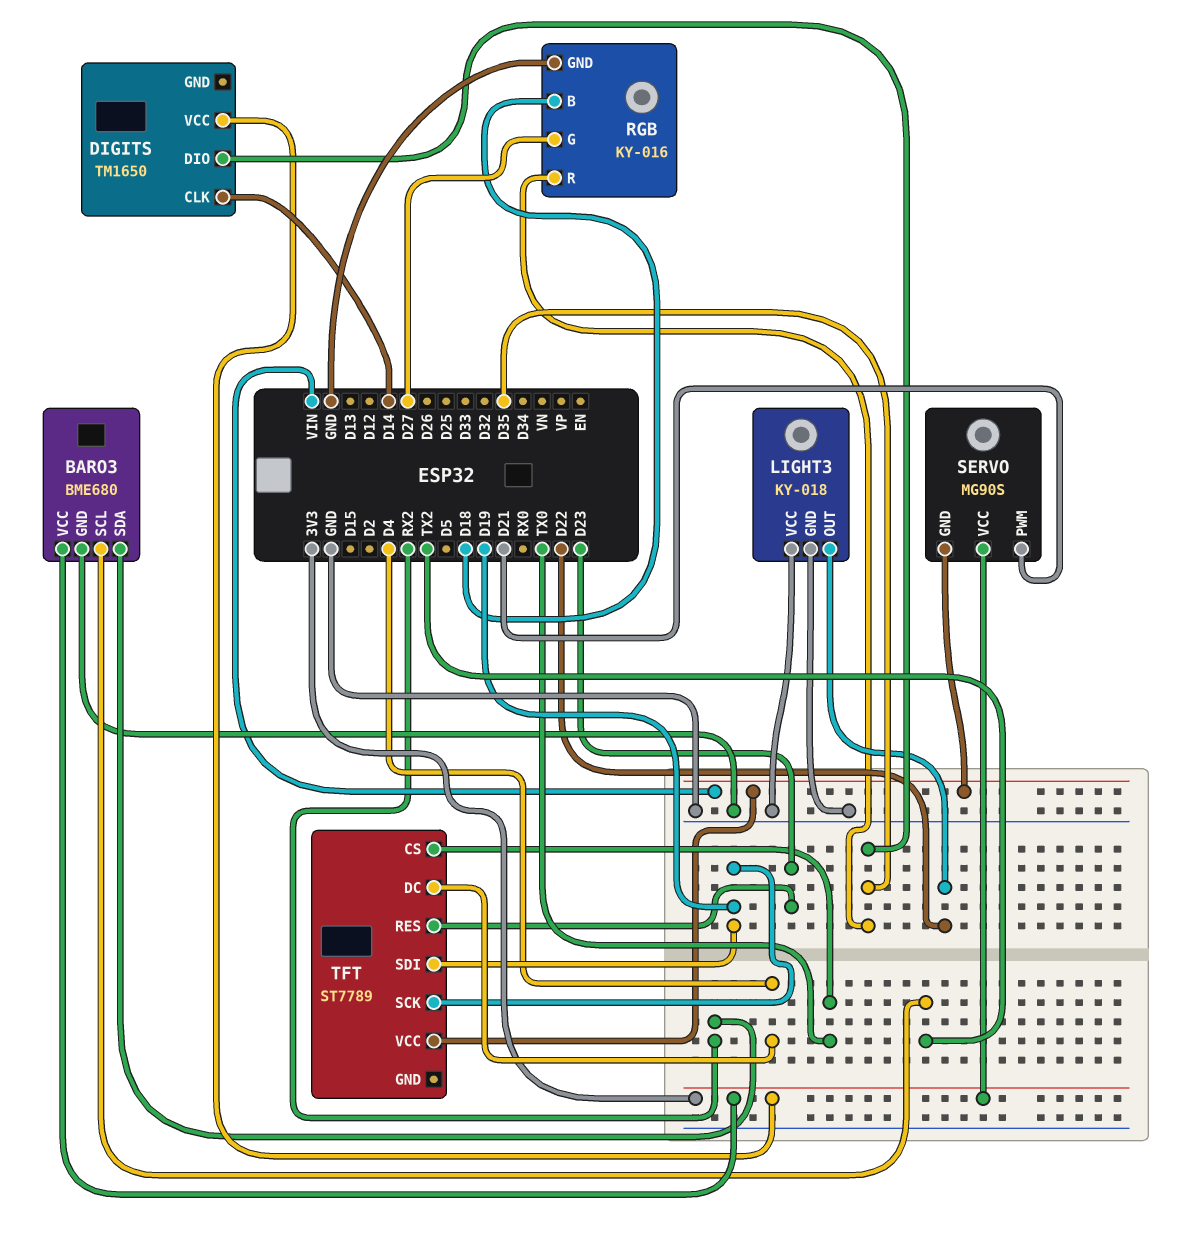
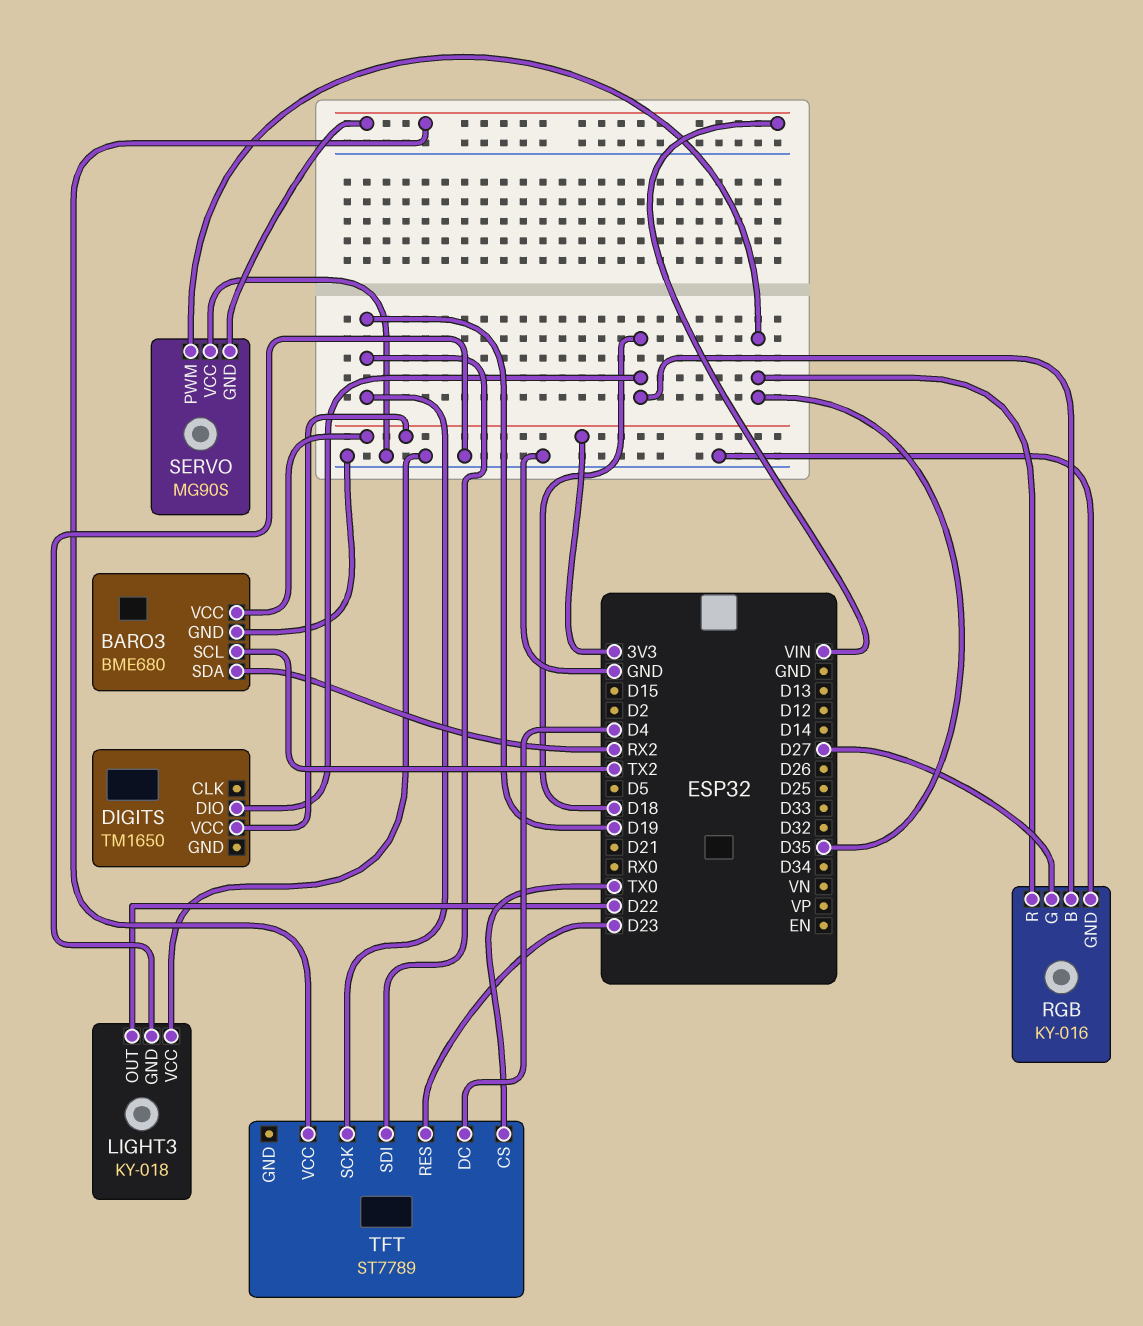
DIGITS pin CLK: D14 -> none
DIGITS pin DIO: D35 -> D18
SERVO pin PWM: D21 -> D35
SERVO pin VCC: 3V3 -> GND

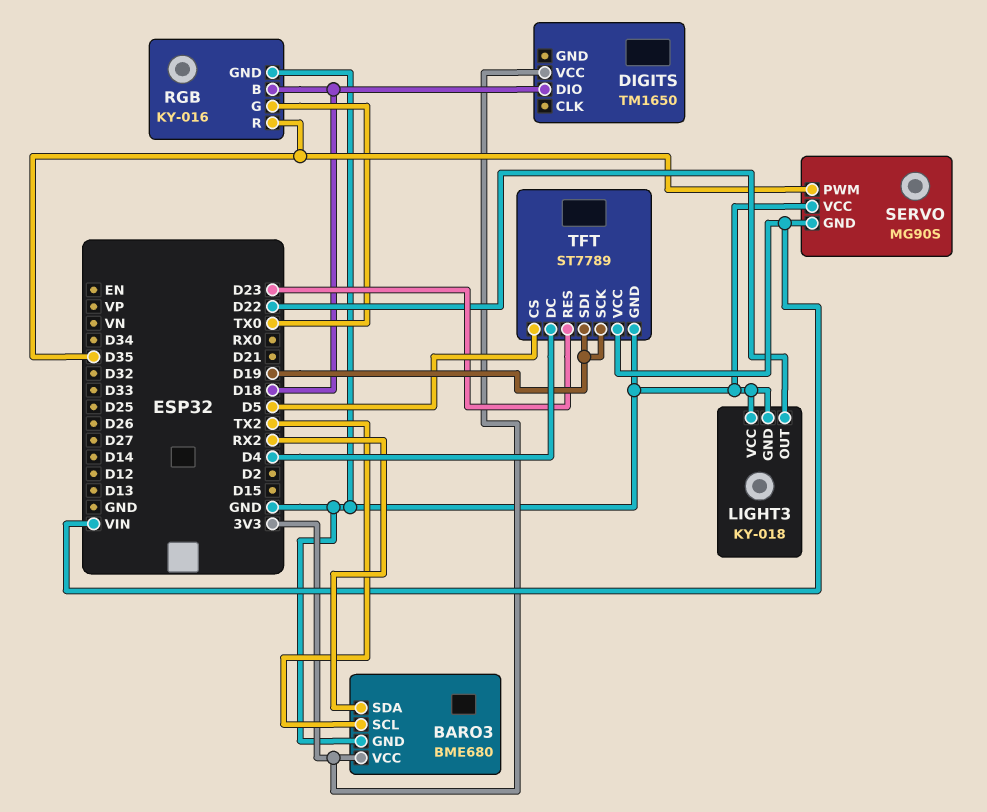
RGB pin G: D27 -> TX0
TFT pin CS: TX0 -> D5
TFT pin GND: none -> GND

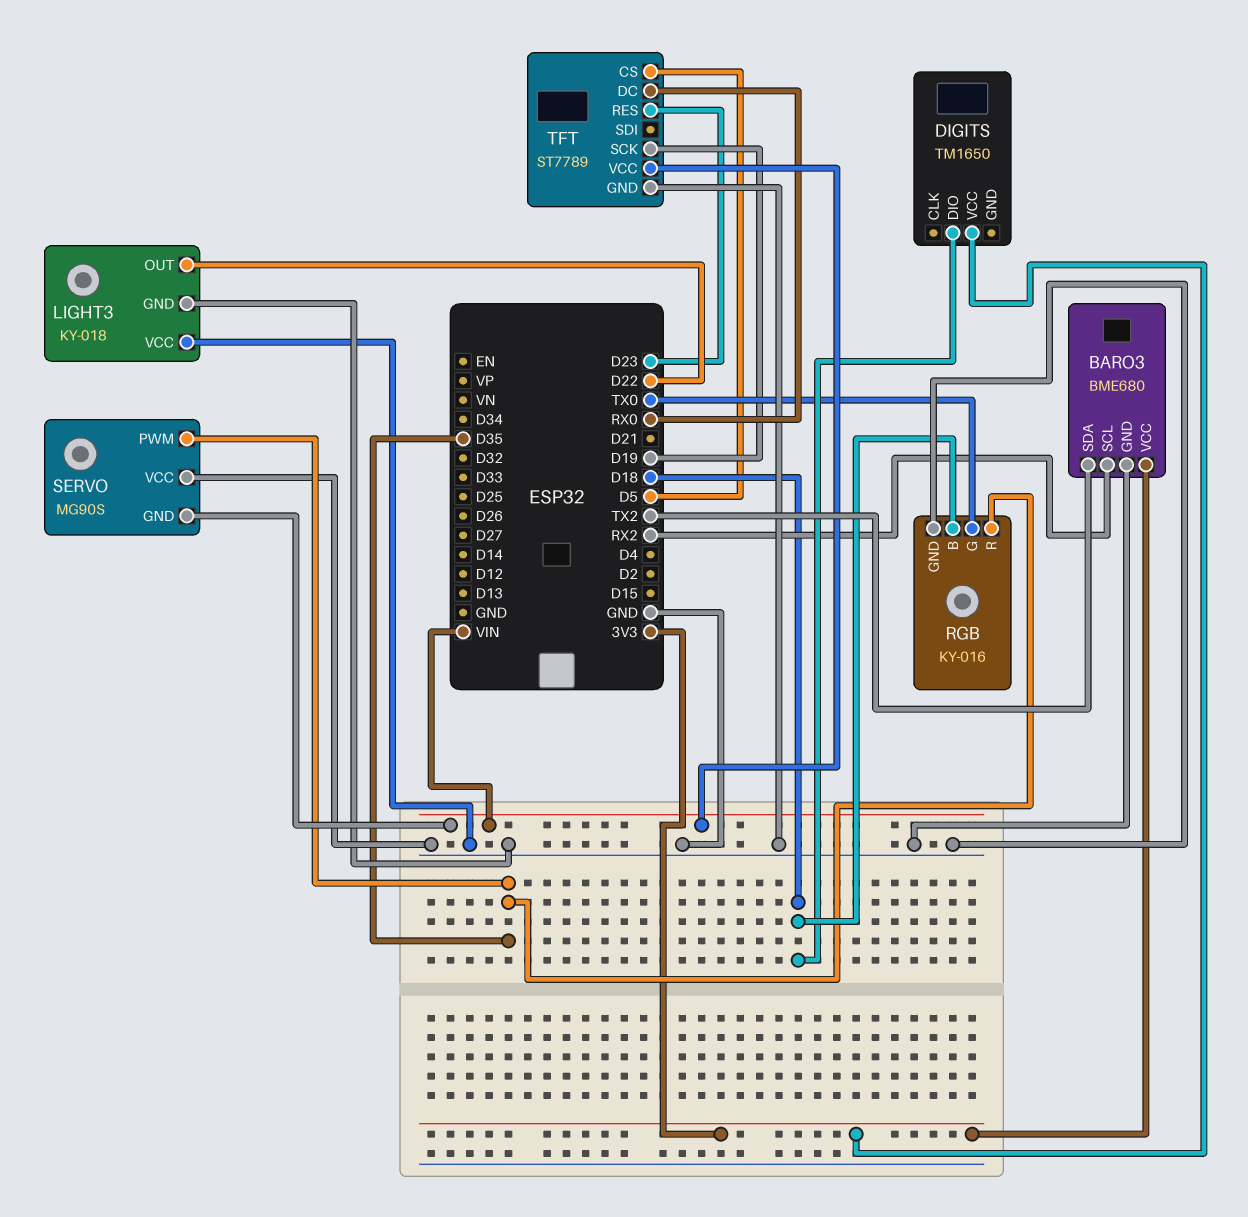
BARO3 pin SCL: TX2 -> RX2
BARO3 pin SDA: RX2 -> TX2
TFT pin DC: D4 -> RX0
TFT pin SDI: D19 -> none

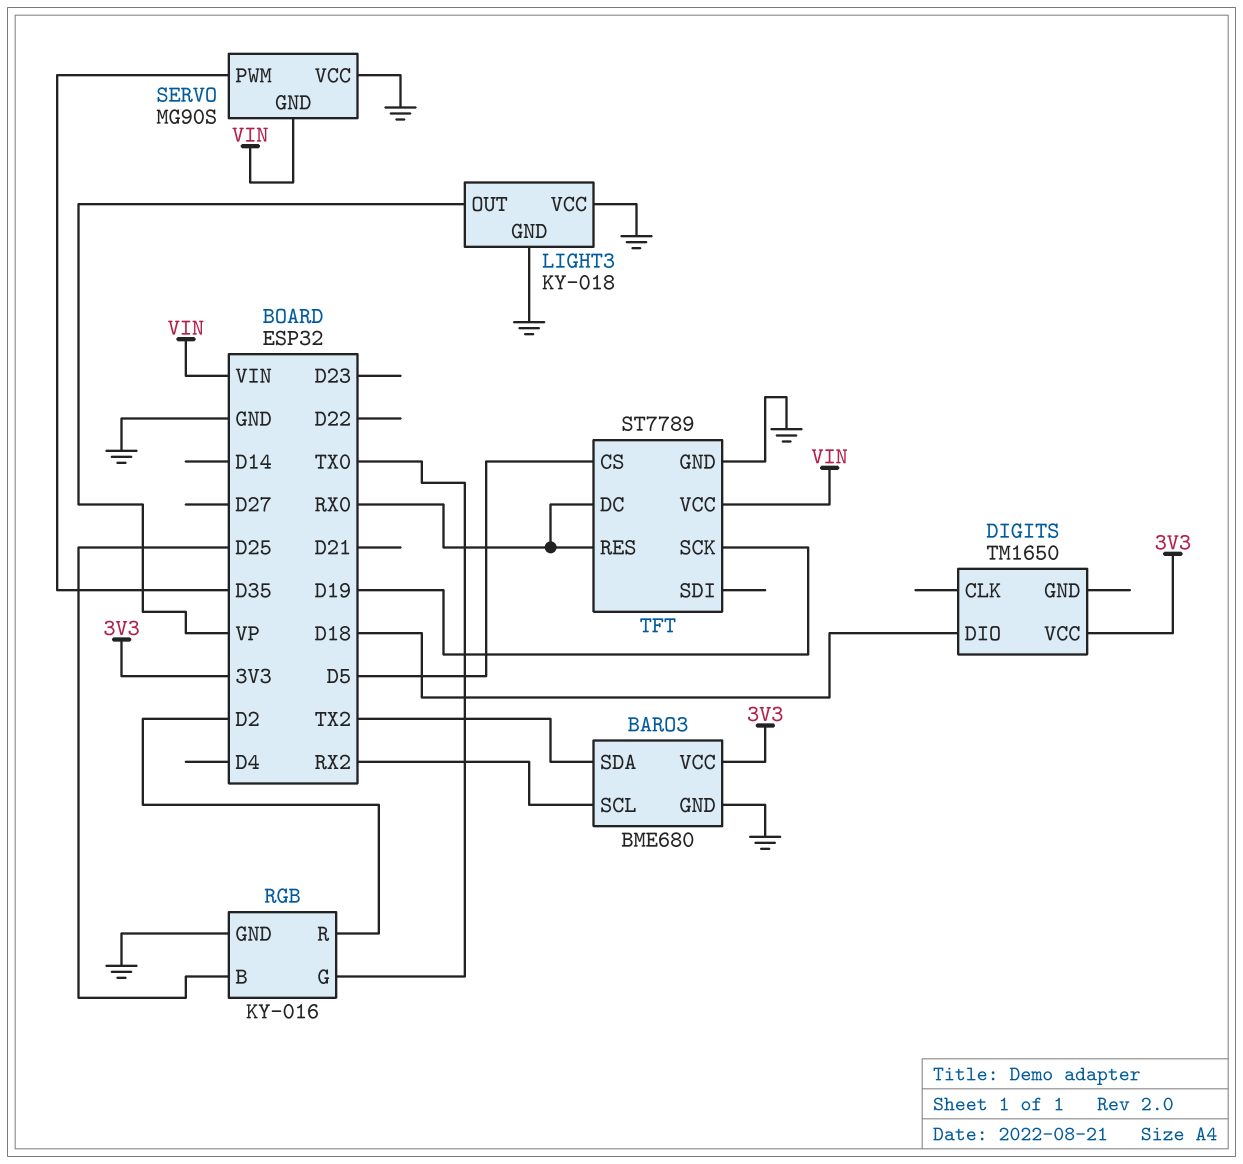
LIGHT3 pin OUT: D22 -> VP
RGB pin B: D18 -> D25
RGB pin R: D35 -> D2
TFT pin RES: D23 -> RX0

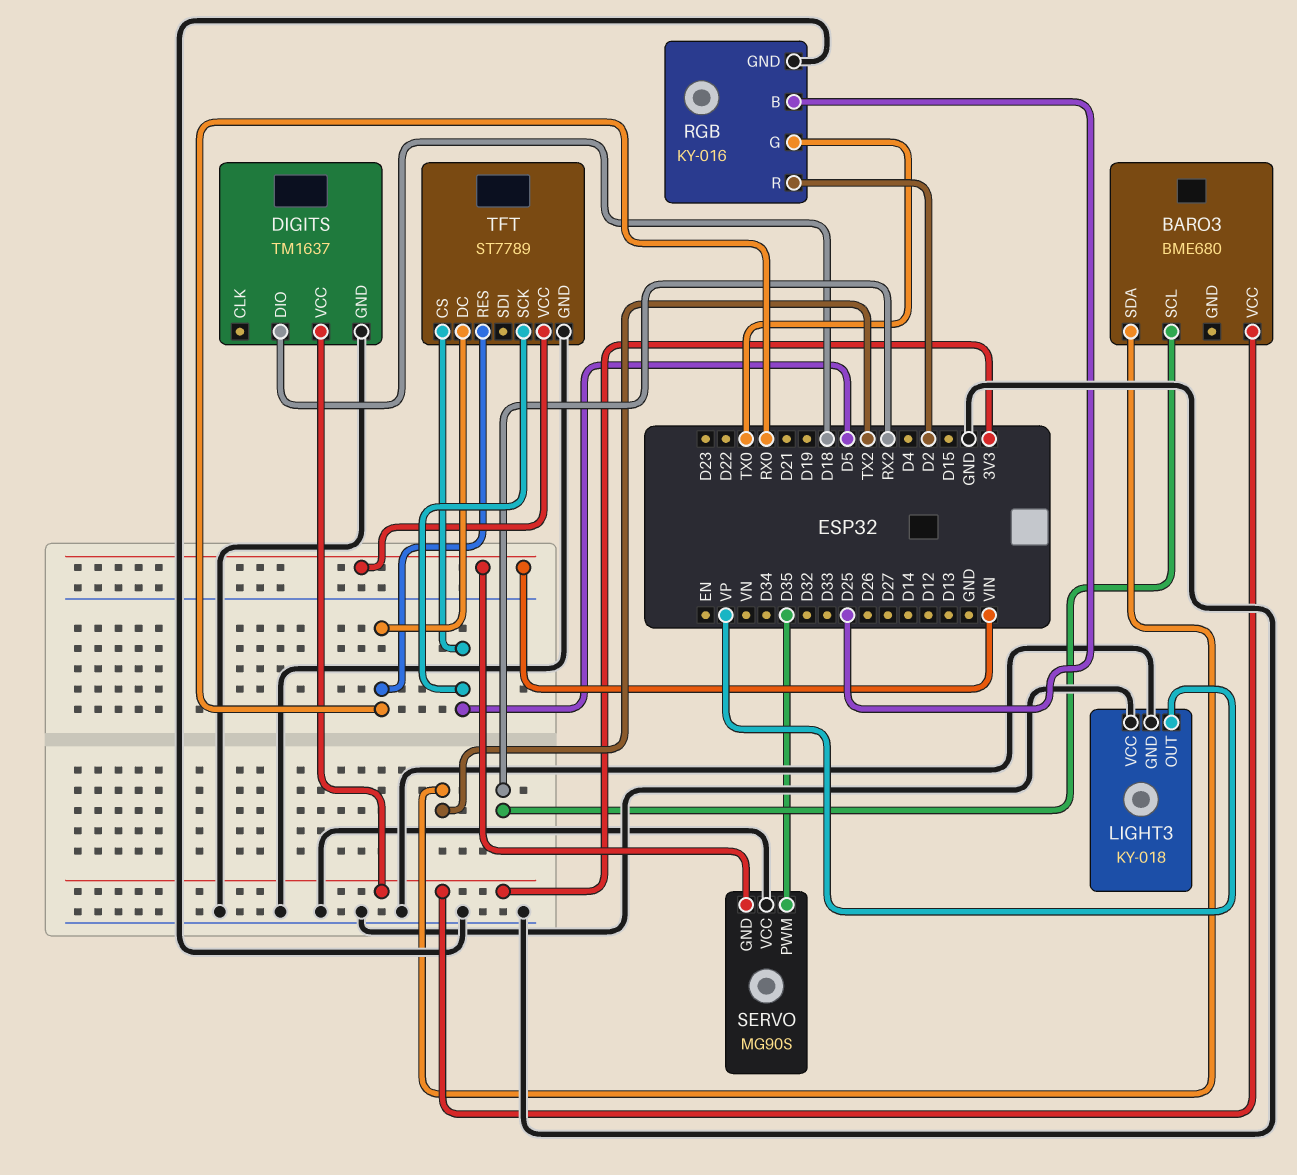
BARO3 pin GND: GND -> none
DIGITS: TM1650 -> TM1637
DIGITS pin GND: none -> GND
TFT pin SCK: D19 -> D5

